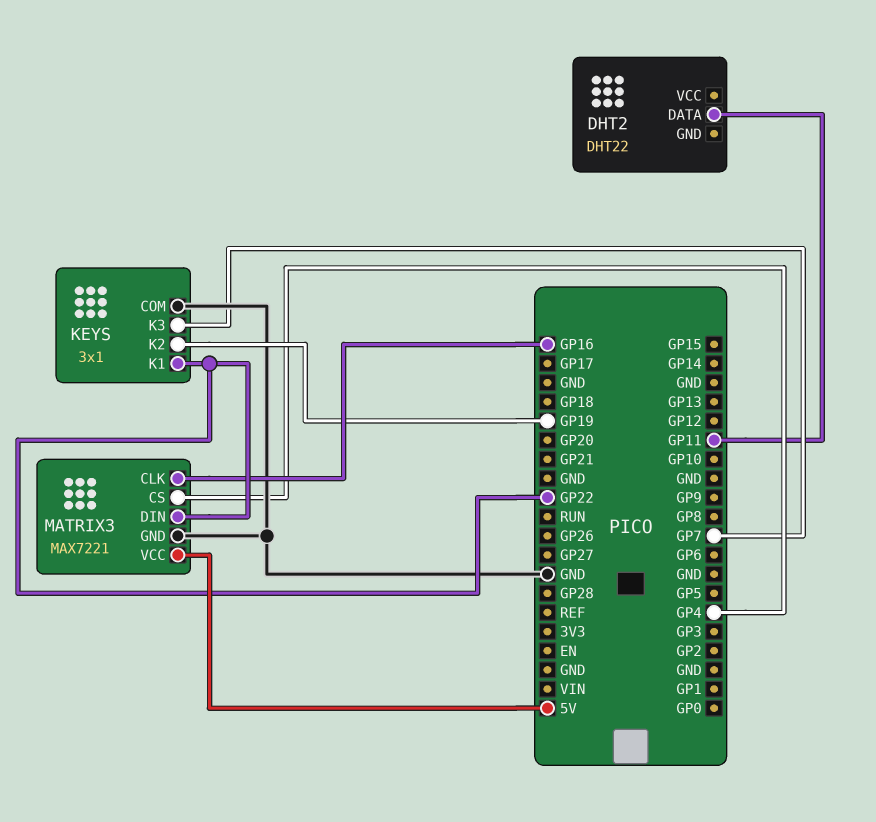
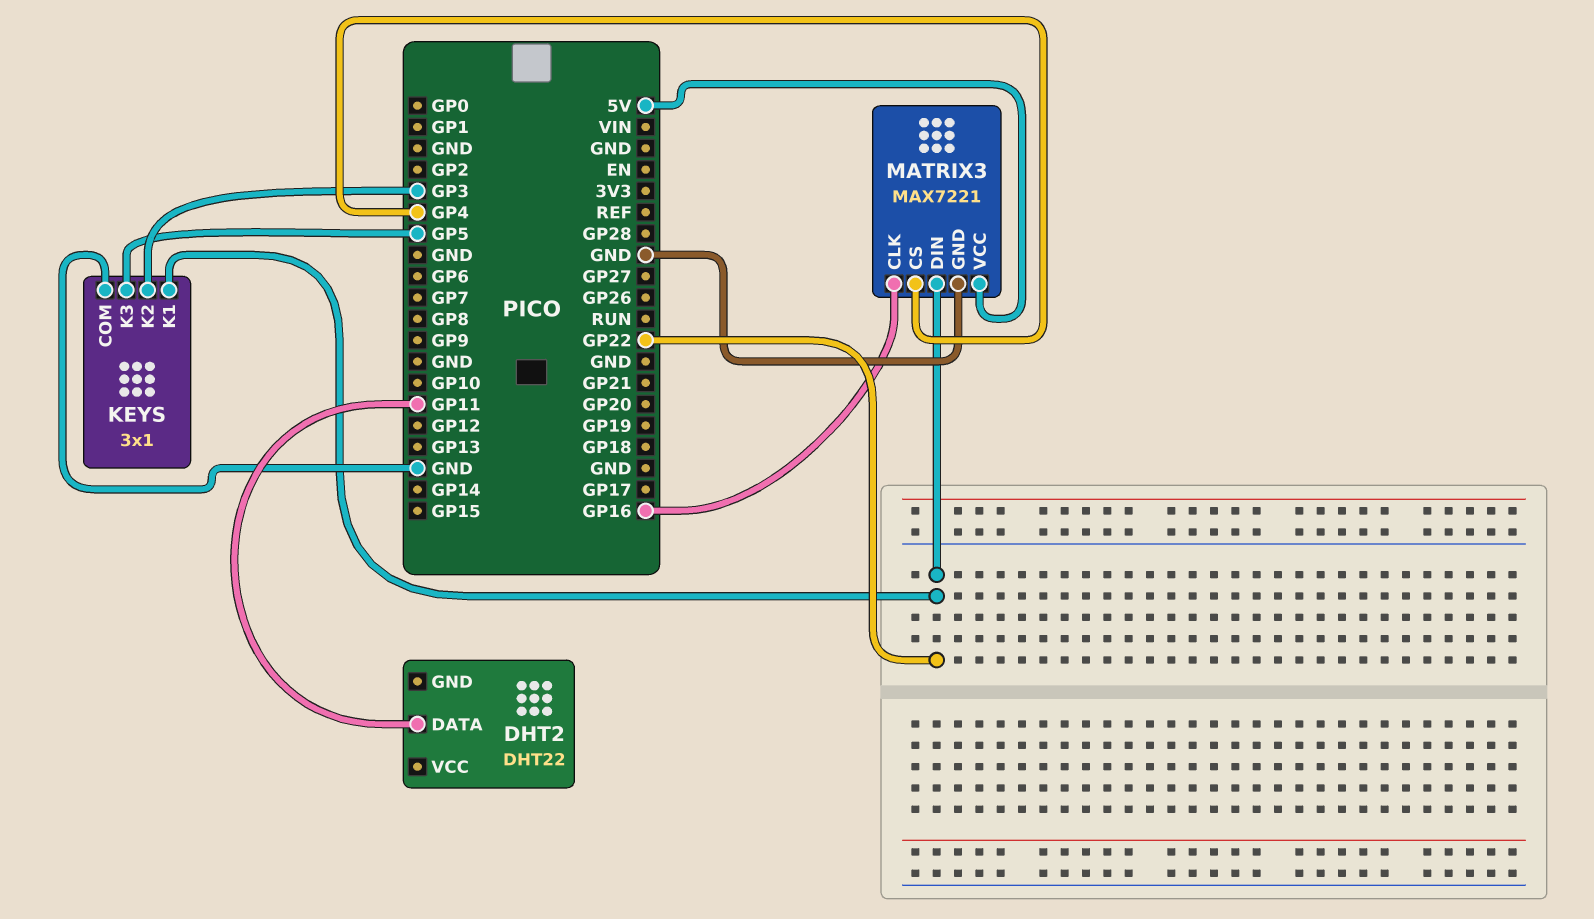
KEYS pin K2: GP19 -> GP3
KEYS pin K3: GP7 -> GP5

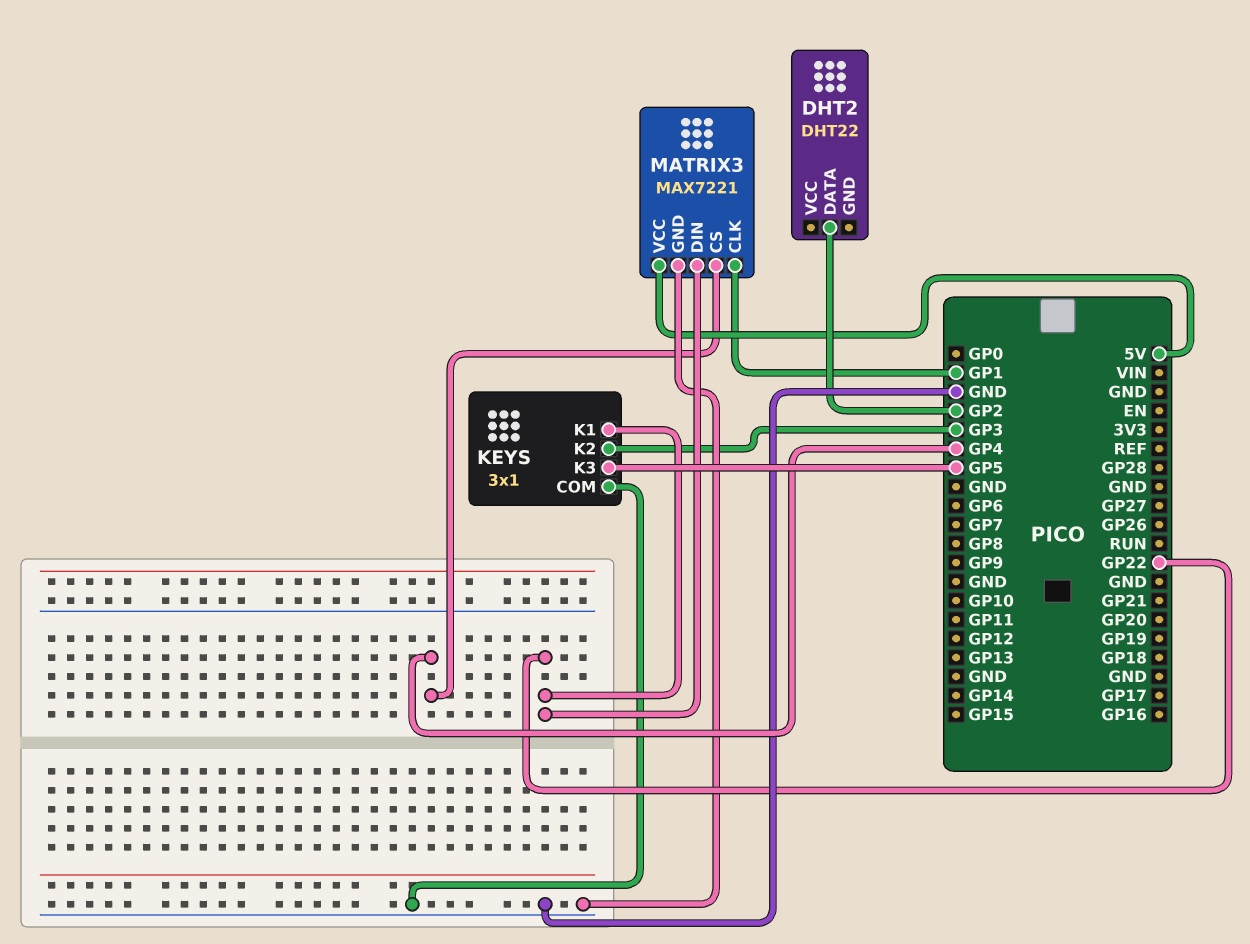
DHT2 pin DATA: GP11 -> GP2
MATRIX3 pin CLK: GP16 -> GP1

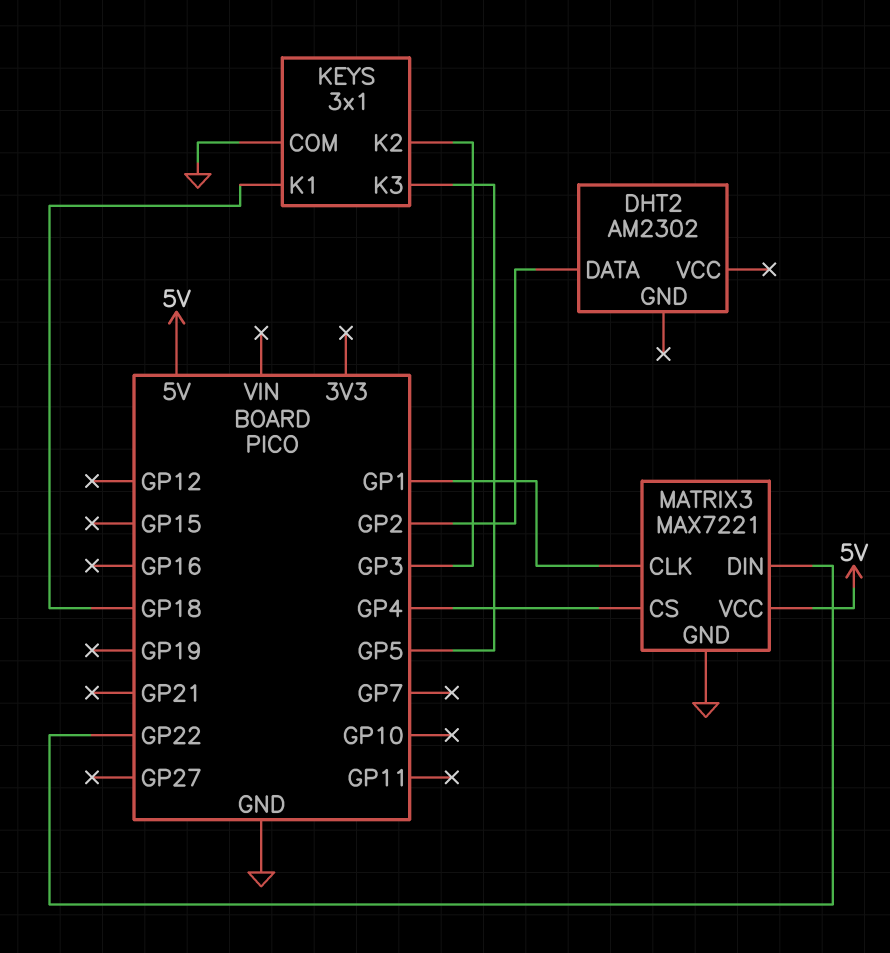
DHT2: DHT22 -> AM2302
KEYS pin K1: GP22 -> GP18

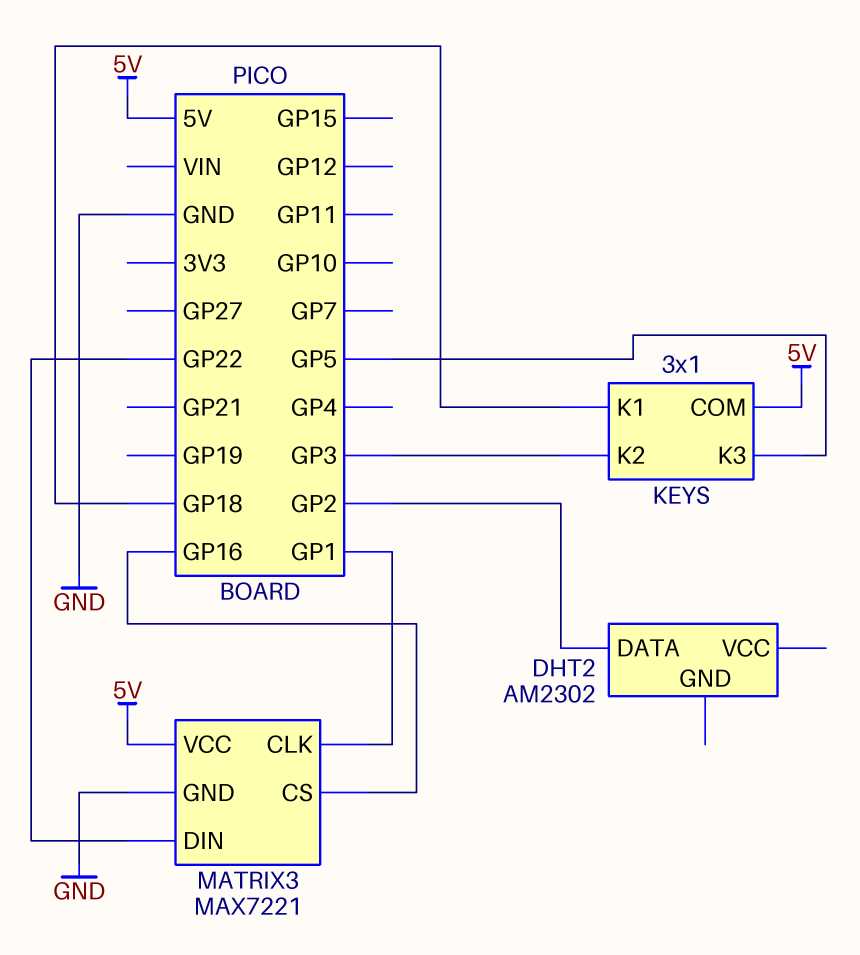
KEYS pin COM: GND -> 5V
MATRIX3 pin CS: GP4 -> GP16

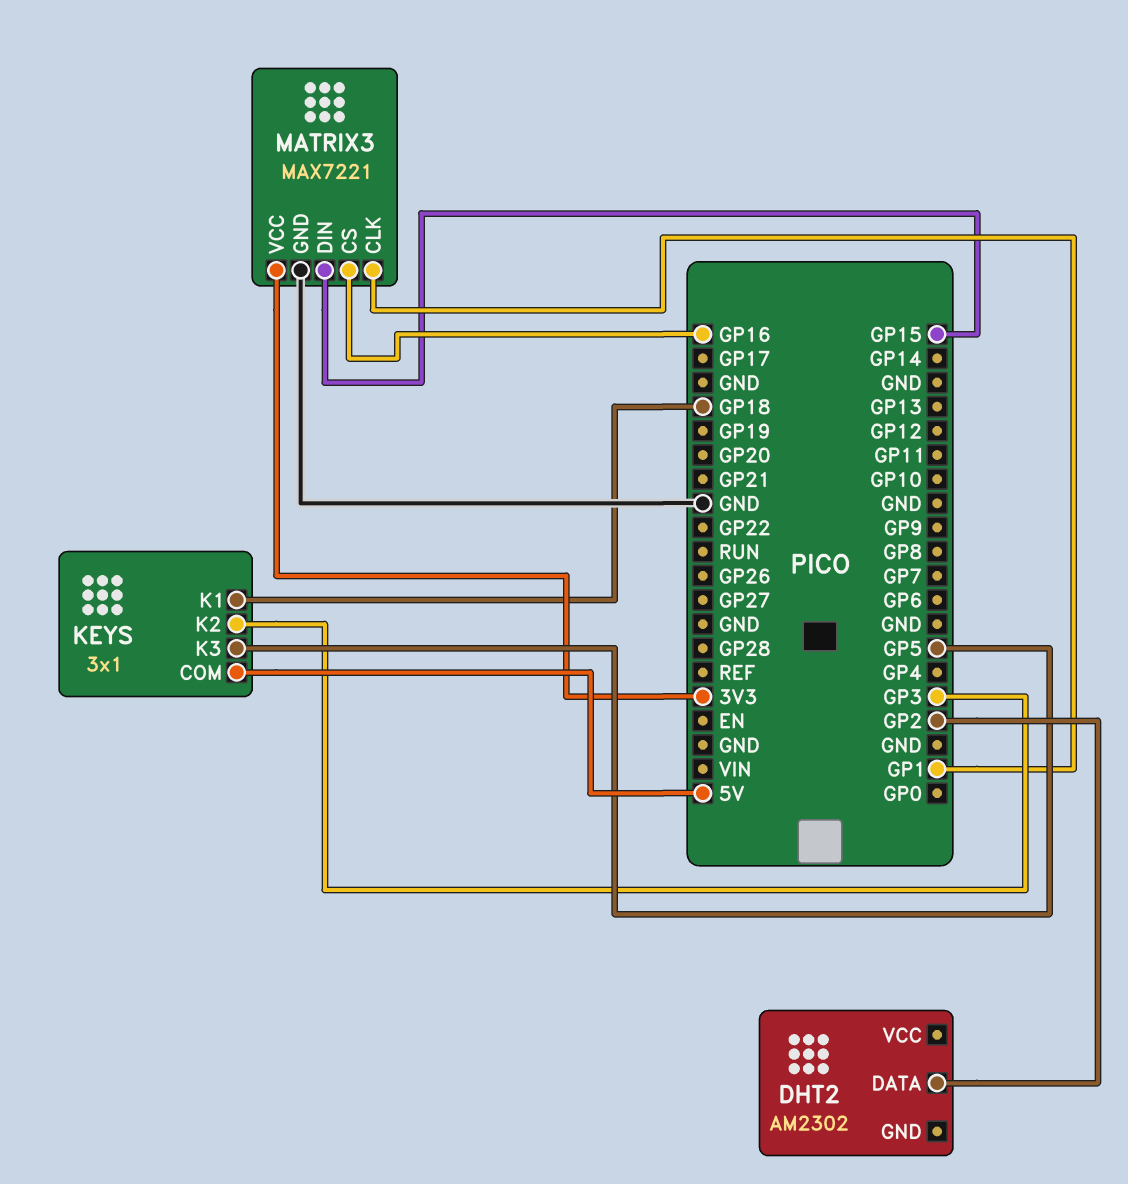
MATRIX3 pin DIN: GP22 -> GP15
MATRIX3 pin VCC: 5V -> 3V3

